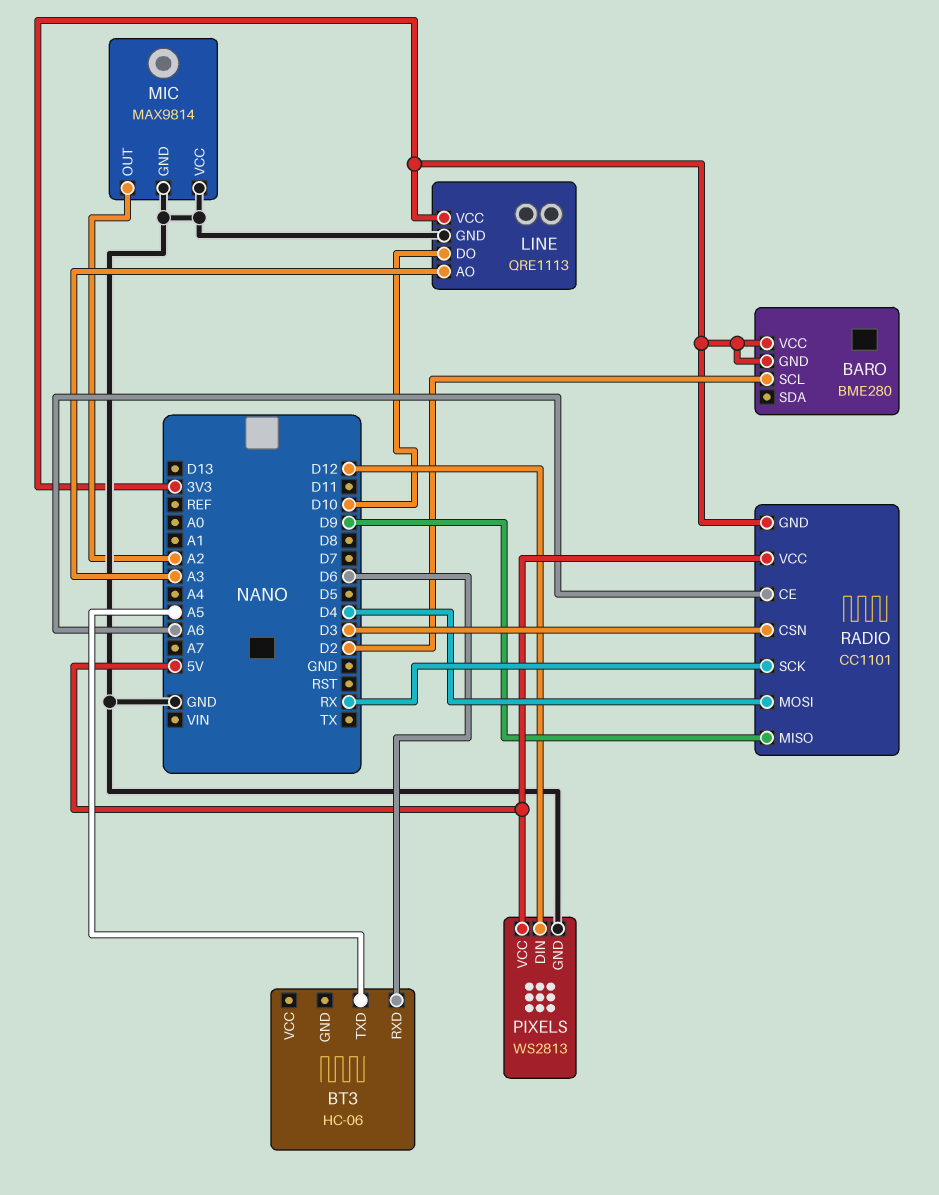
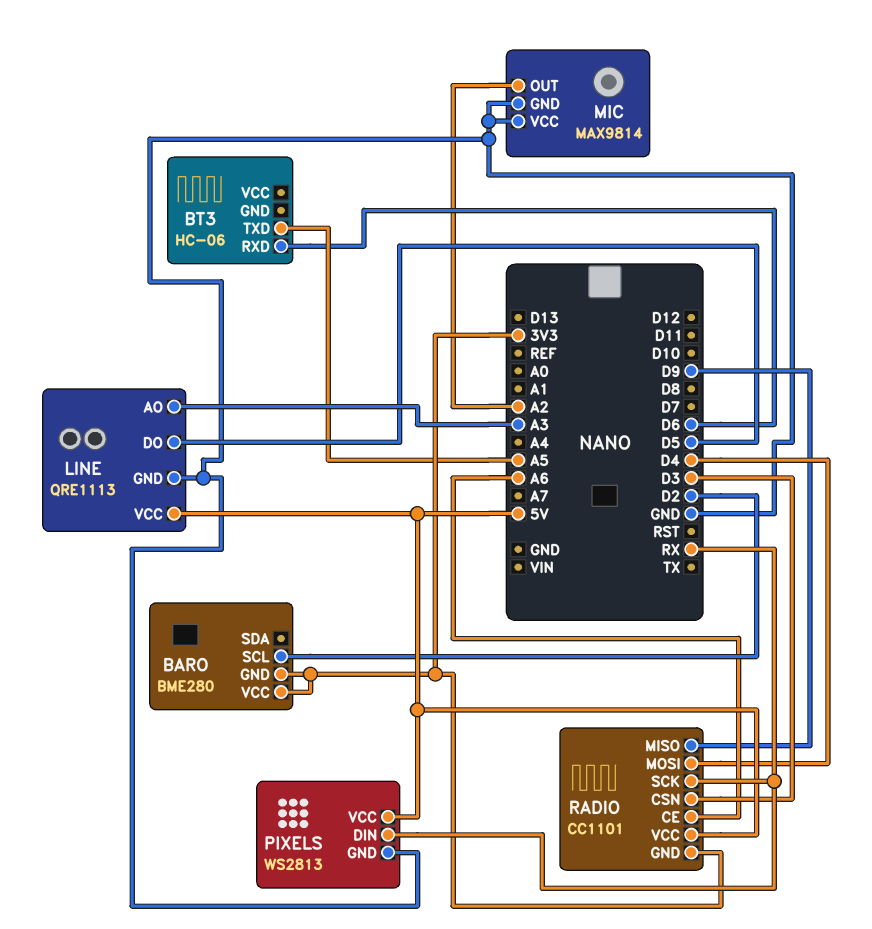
LINE pin DO: D10 -> D5
LINE pin VCC: 3V3 -> 5V
PIXELS pin DIN: D12 -> RX

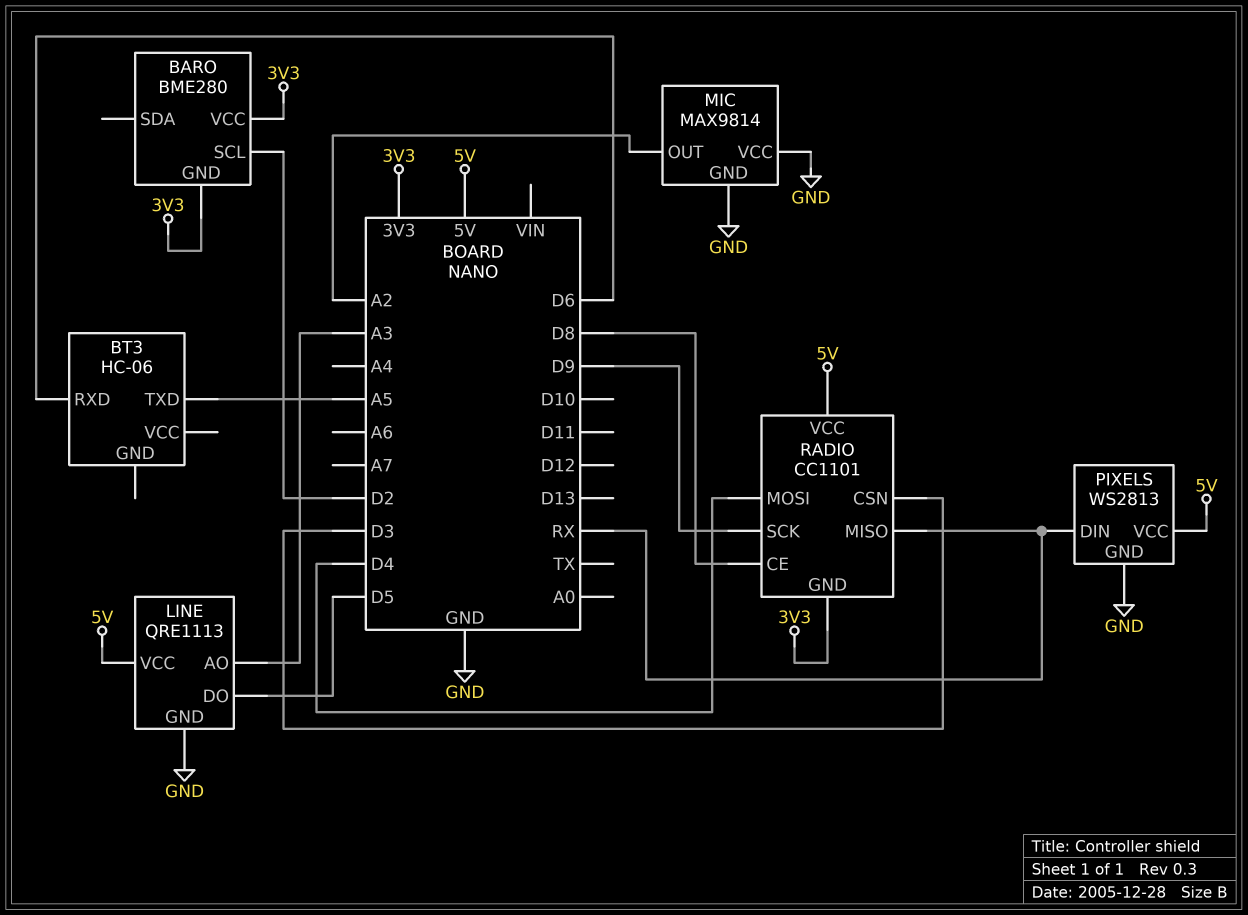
RADIO pin CE: A6 -> D8
RADIO pin MISO: D9 -> RX
RADIO pin SCK: RX -> D9

